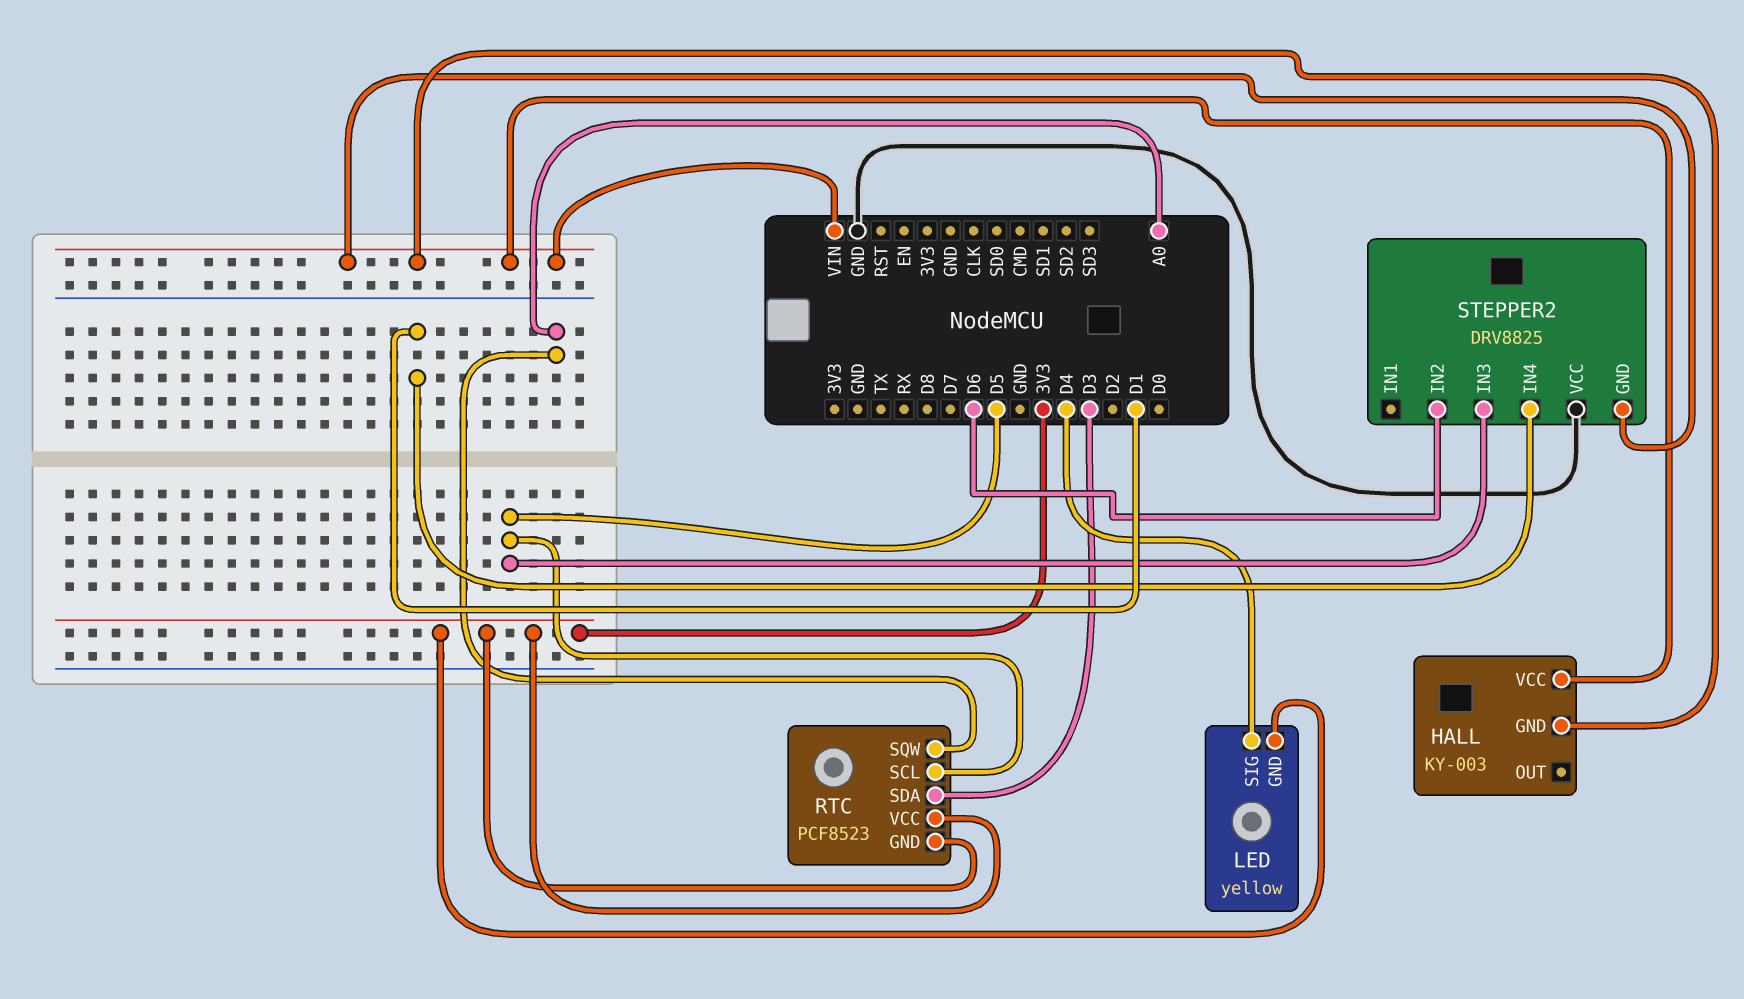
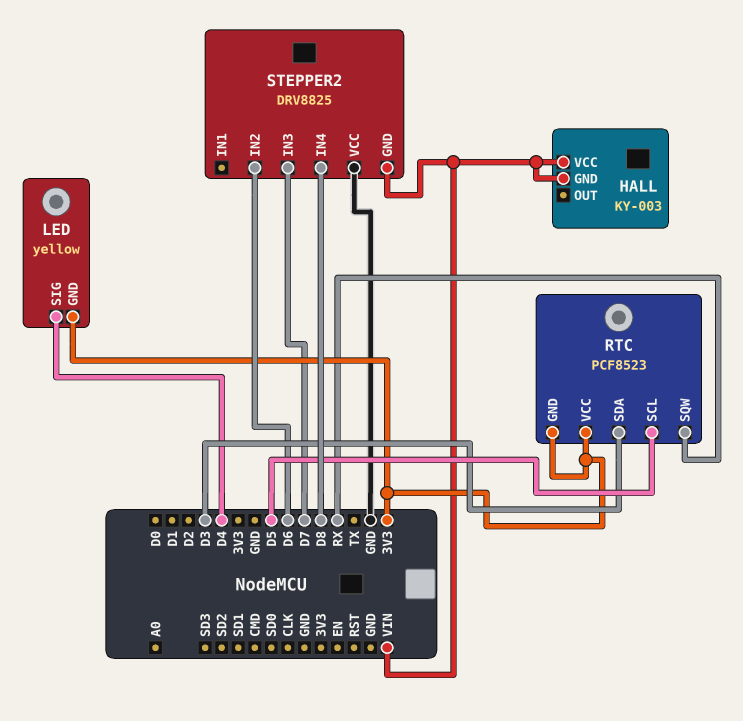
RTC pin SQW: A0 -> RX
STEPPER2 pin IN3: D5 -> D7
STEPPER2 pin IN4: D1 -> D8

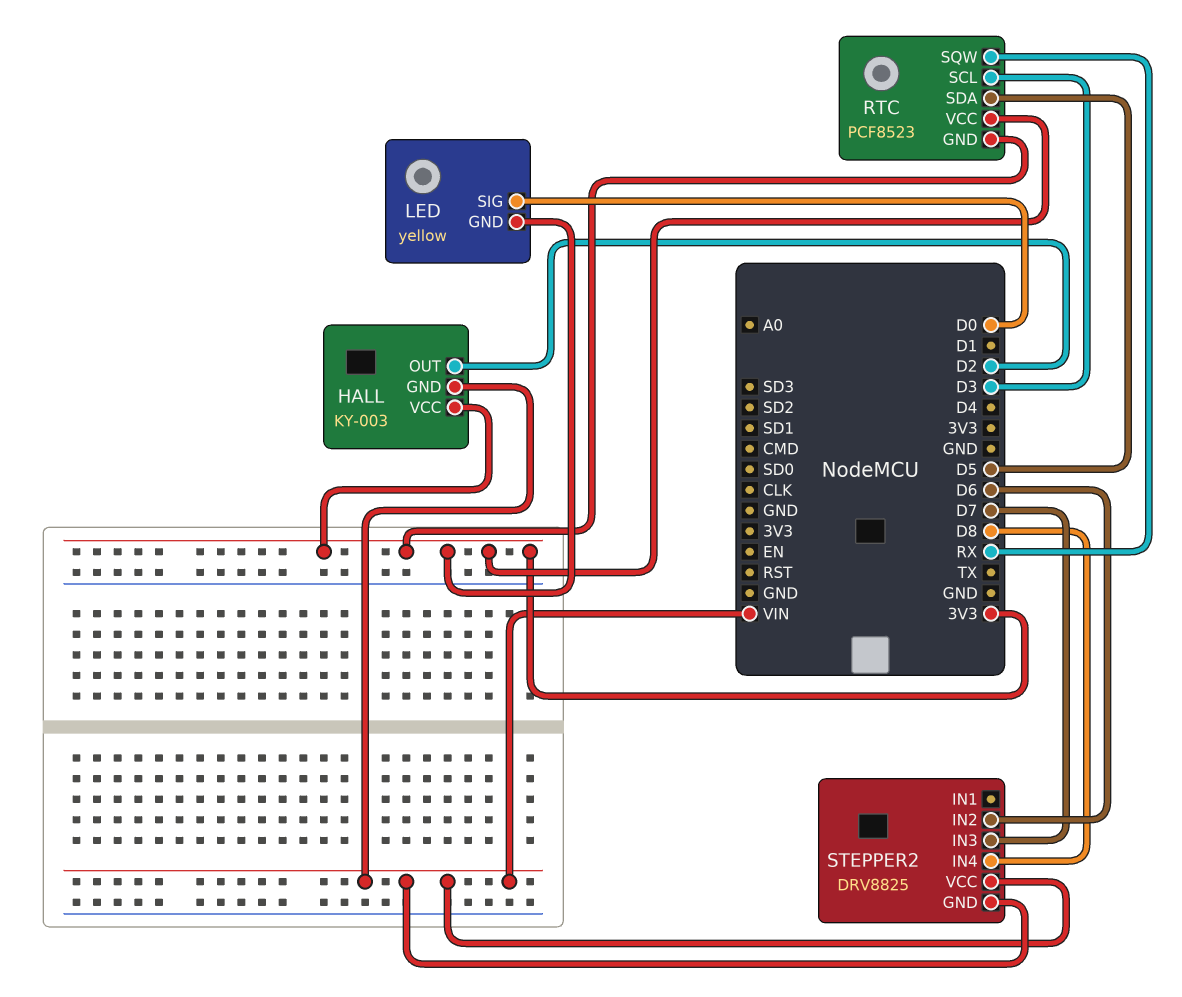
HALL pin OUT: none -> D2
HALL pin VCC: VIN -> 3V3
LED pin SIG: D4 -> D0
RTC pin SCL: D5 -> D3
RTC pin SDA: D3 -> D5
STEPPER2 pin VCC: GND -> VIN

